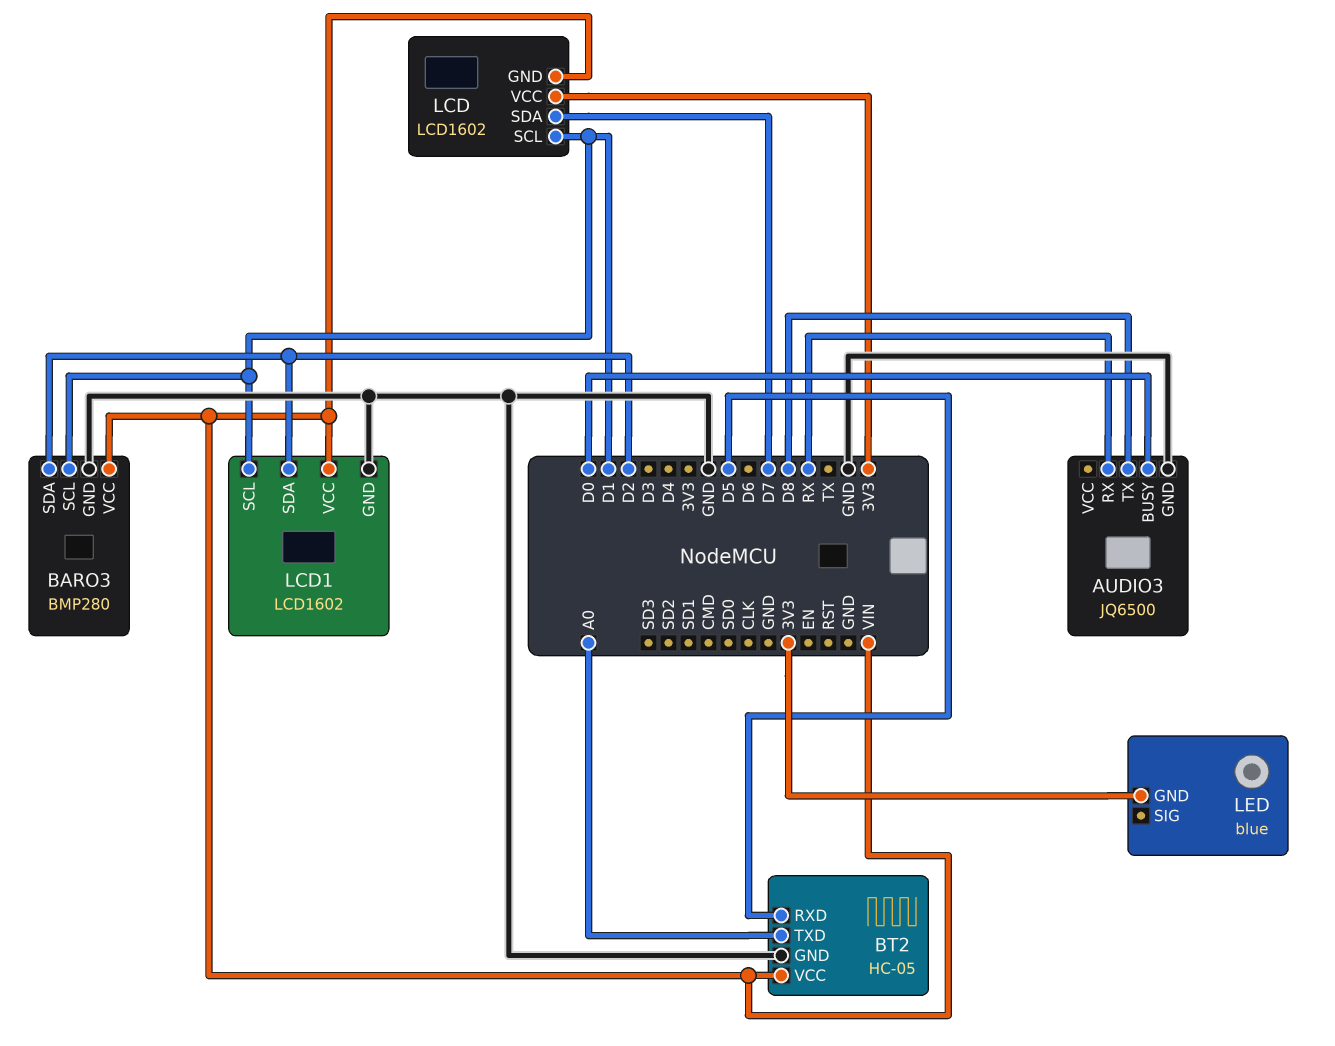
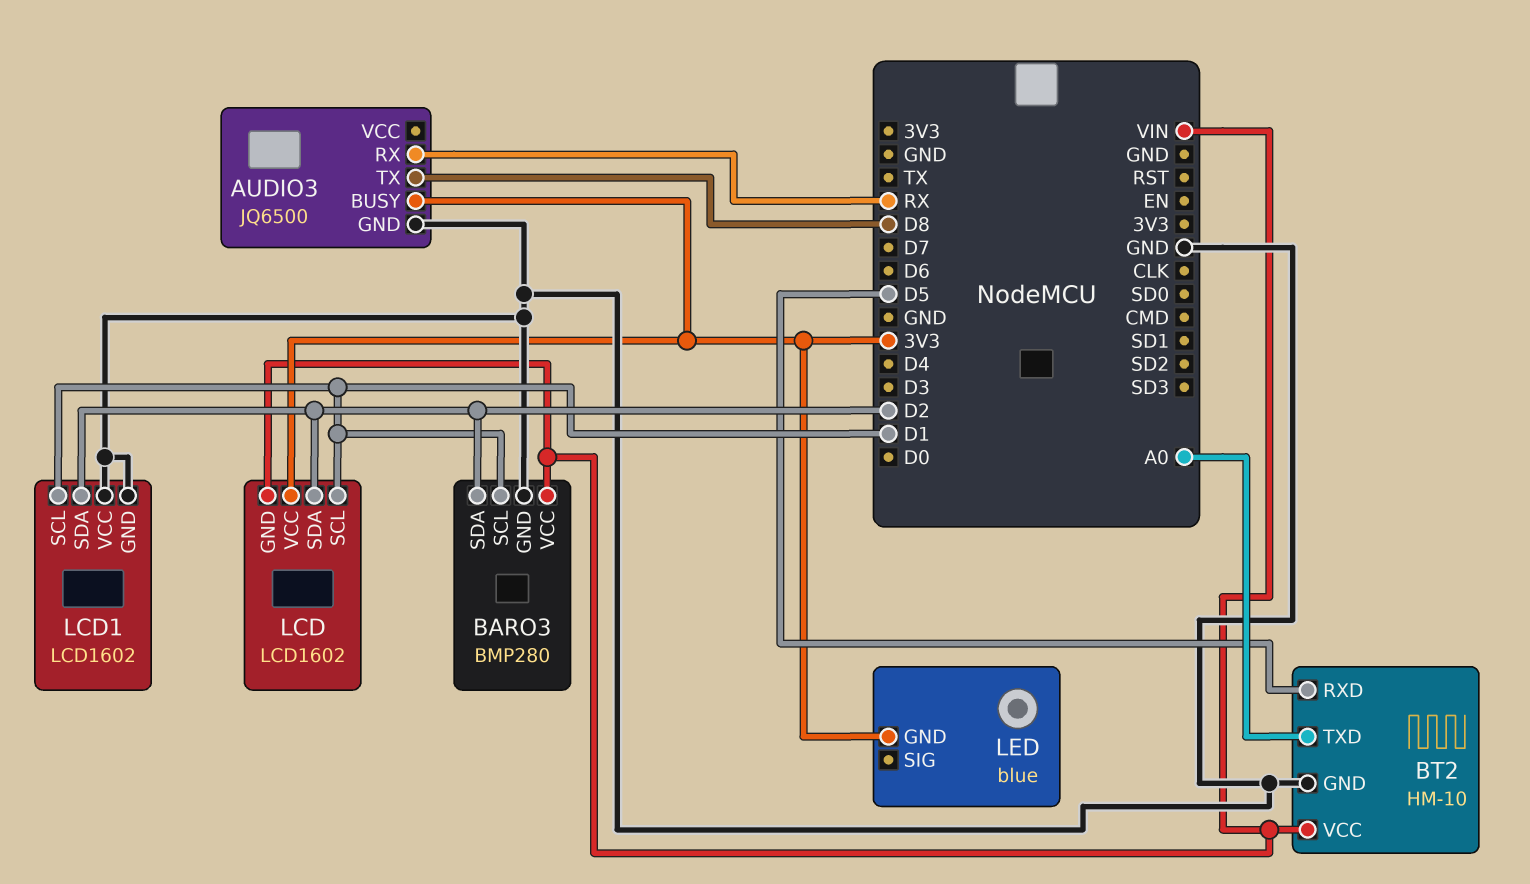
AUDIO3 pin BUSY: D0 -> 3V3
BT2: HC-05 -> HM-10
LCD pin SDA: D7 -> D2
LCD1 pin VCC: VIN -> GND

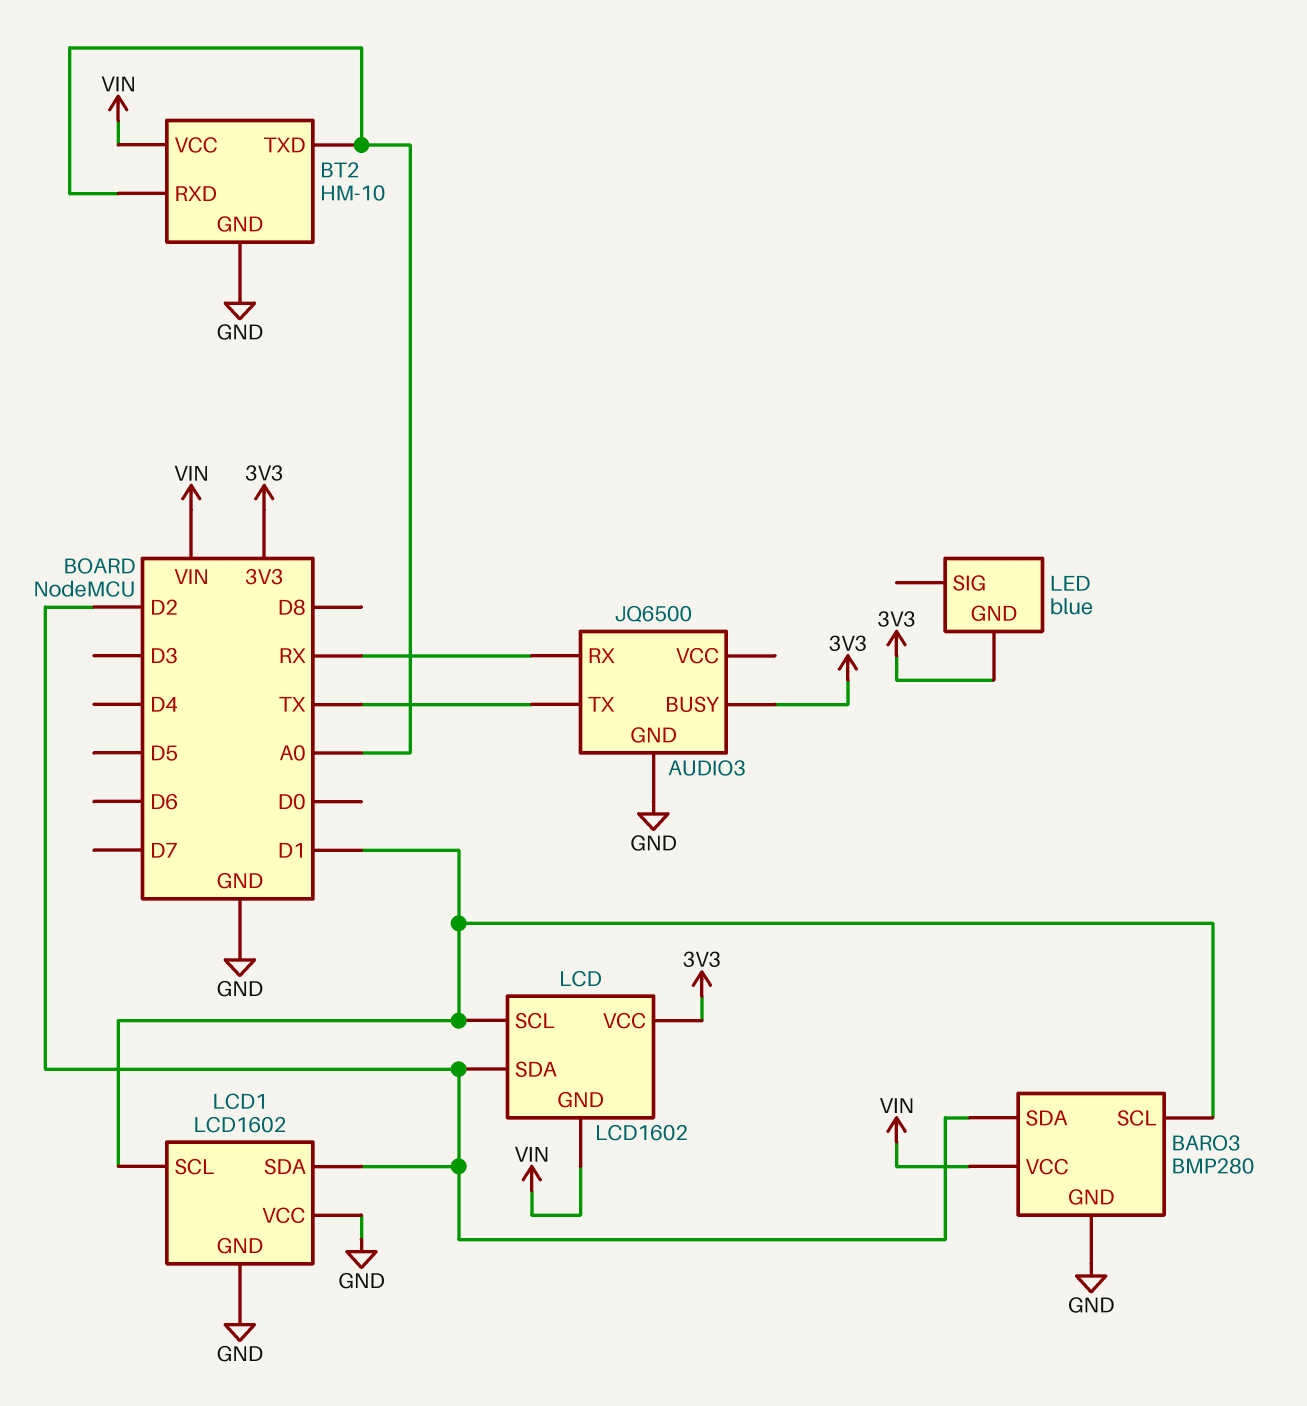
AUDIO3 pin TX: D8 -> TX
BT2 pin RXD: D5 -> A0

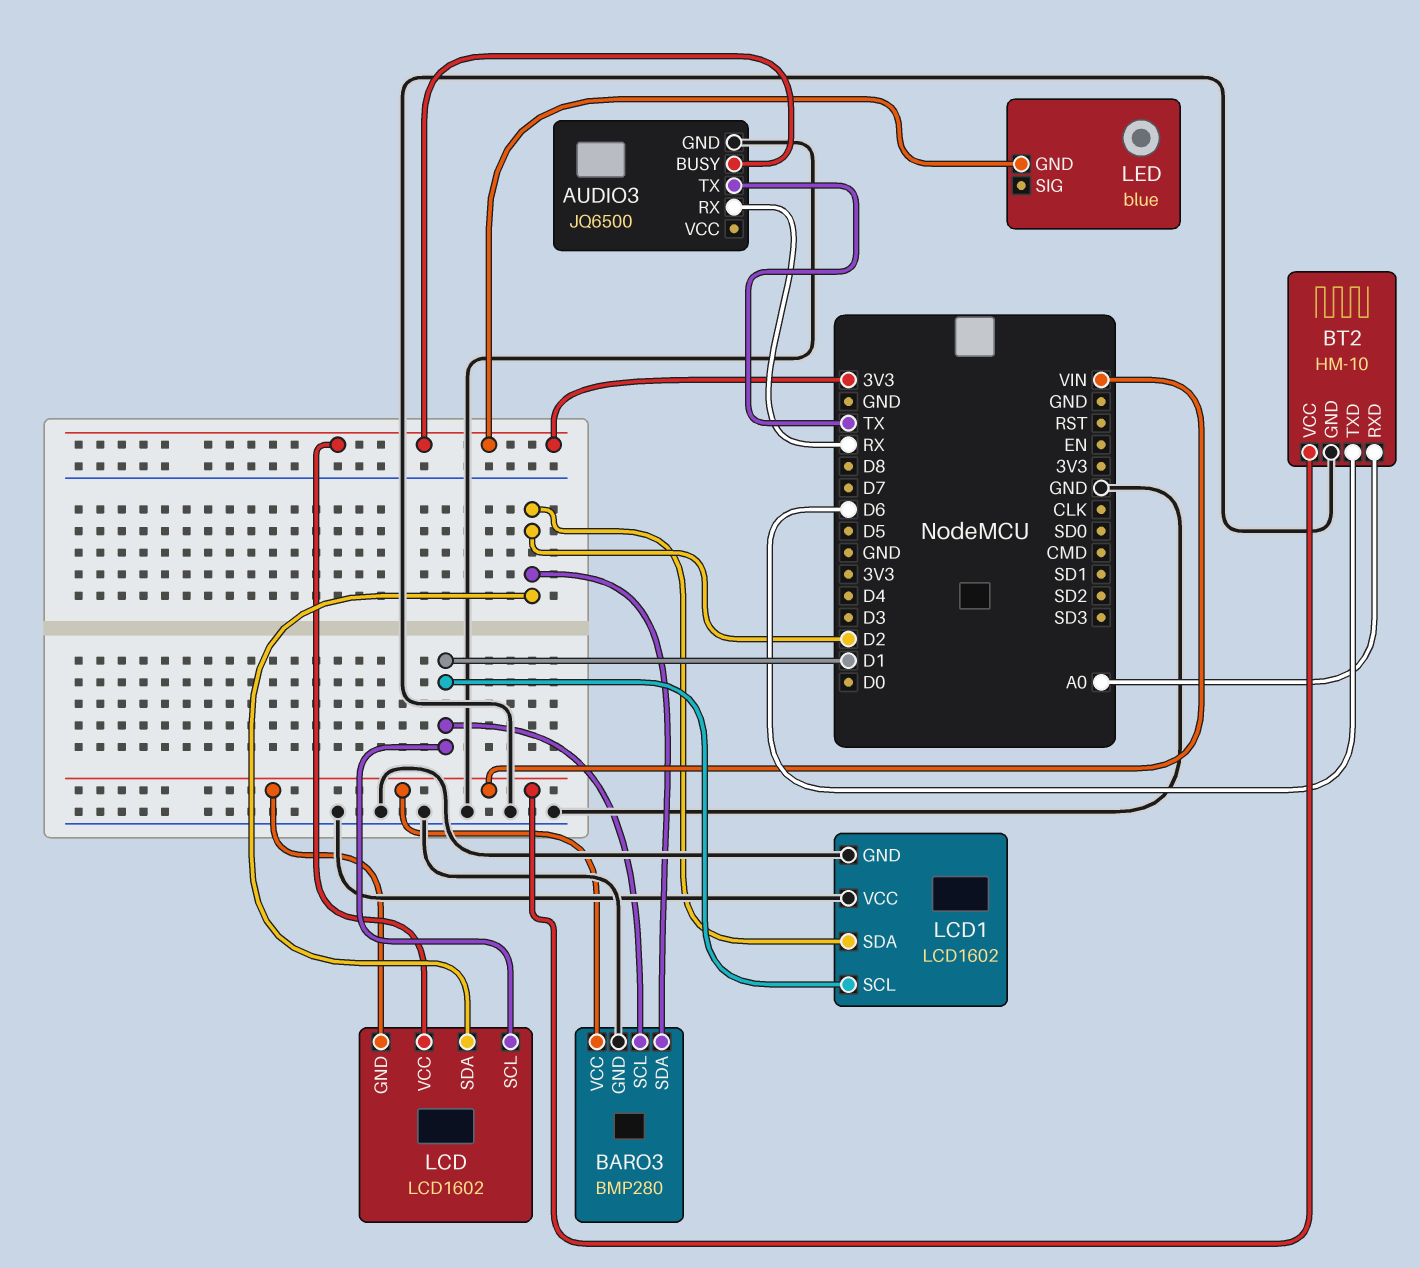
BT2 pin TXD: A0 -> D6

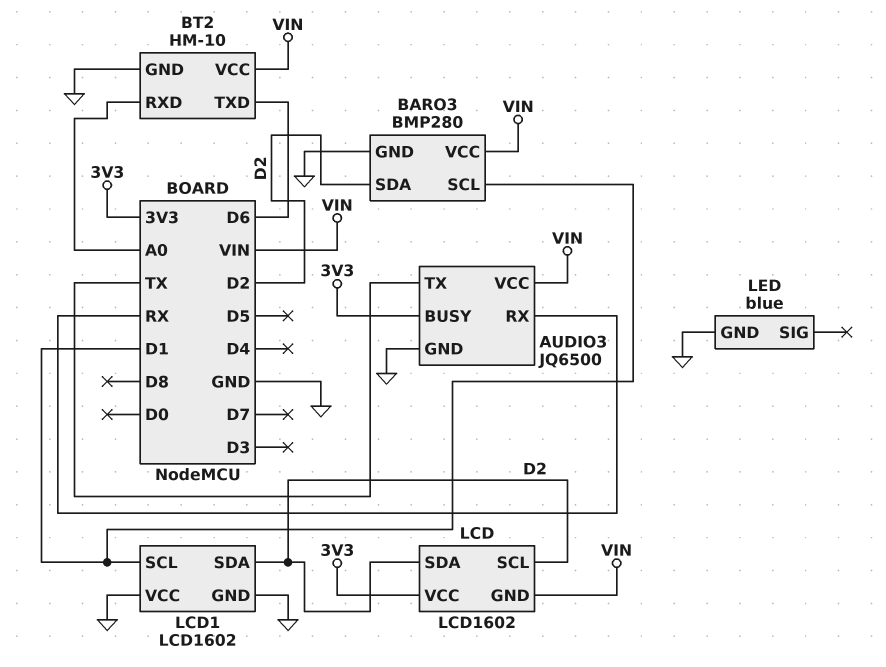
AUDIO3 pin VCC: none -> VIN
LCD pin SCL: D1 -> D2
LED pin GND: 3V3 -> GND

